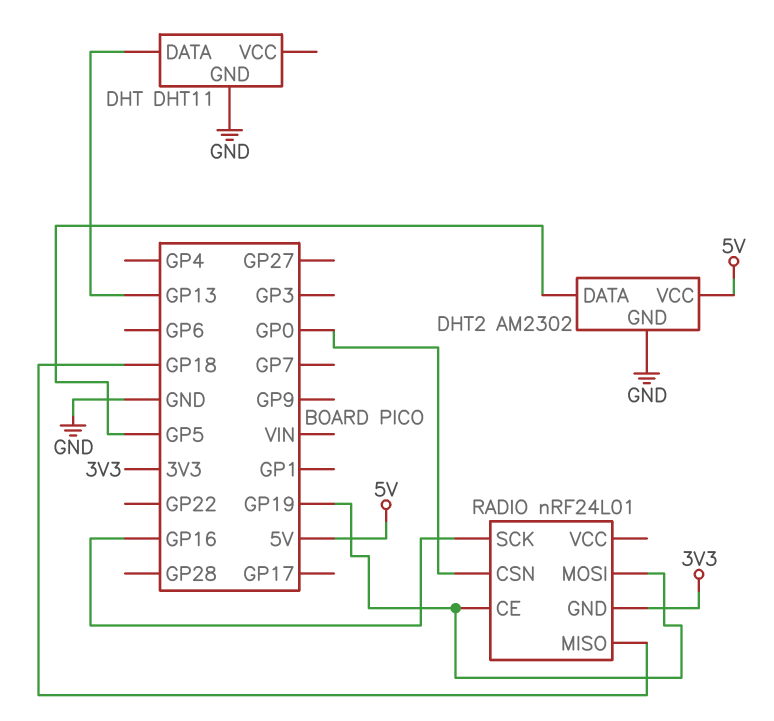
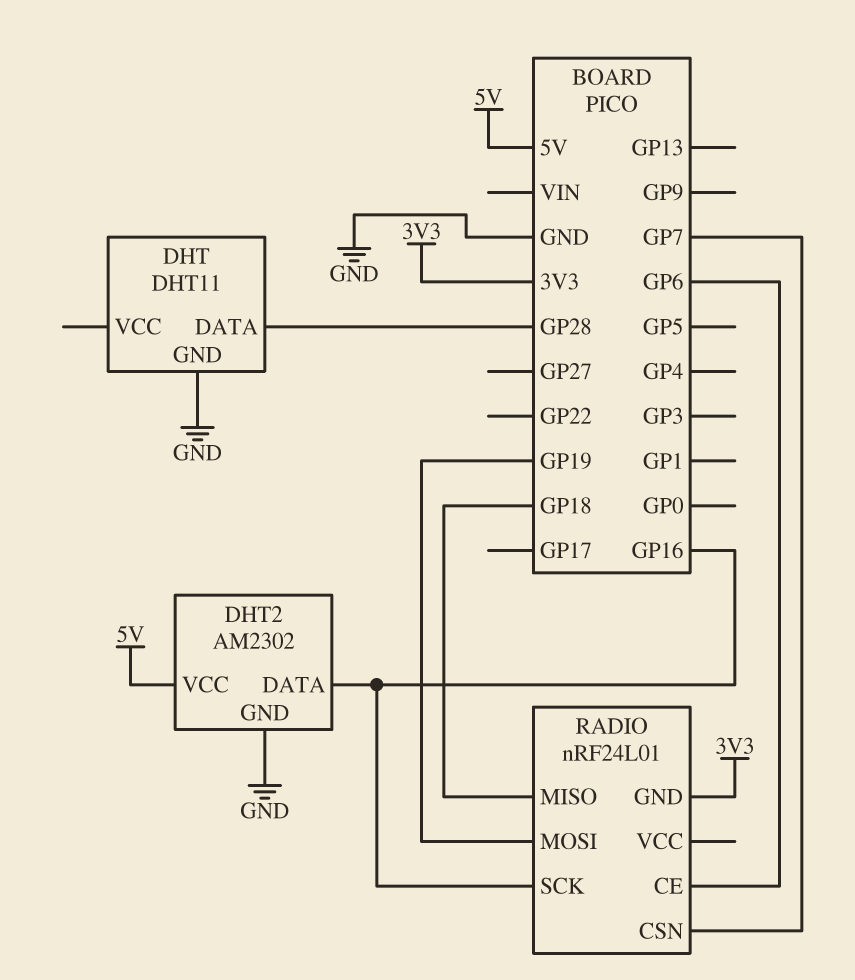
DHT pin DATA: GP13 -> GP28
DHT2 pin DATA: GP5 -> GP16
RADIO pin CE: GP19 -> GP6
RADIO pin CSN: GP0 -> GP7

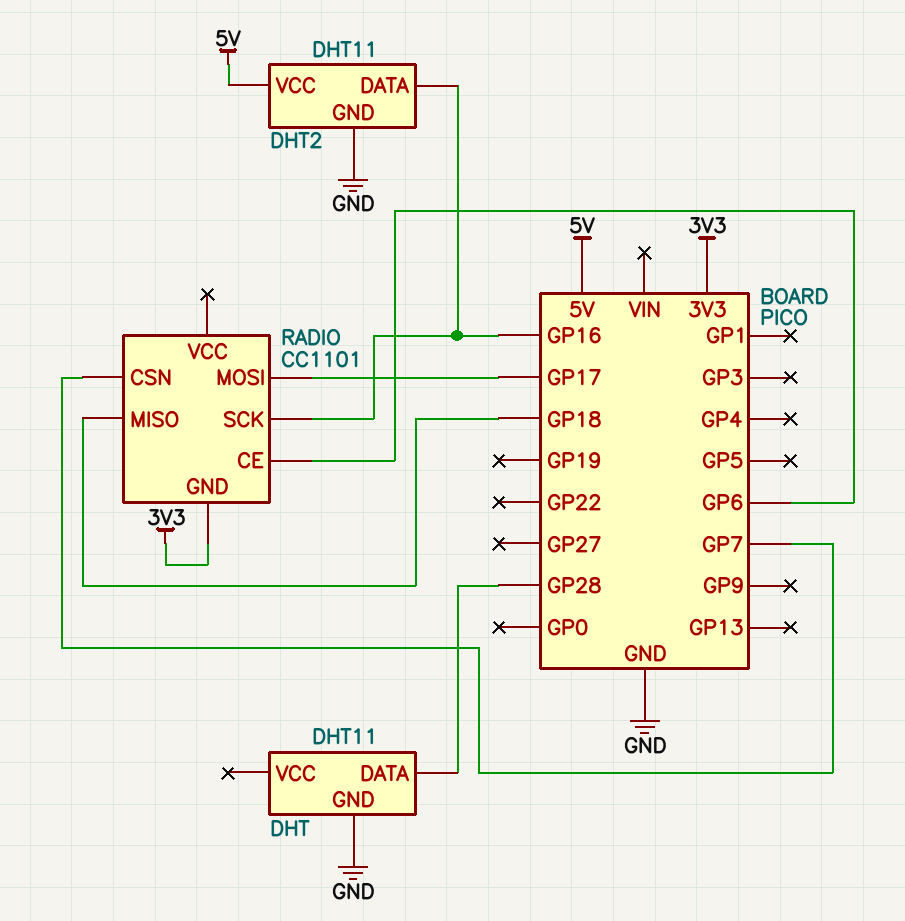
DHT2: AM2302 -> DHT11
RADIO: nRF24L01 -> CC1101
RADIO pin MOSI: GP19 -> GP17

